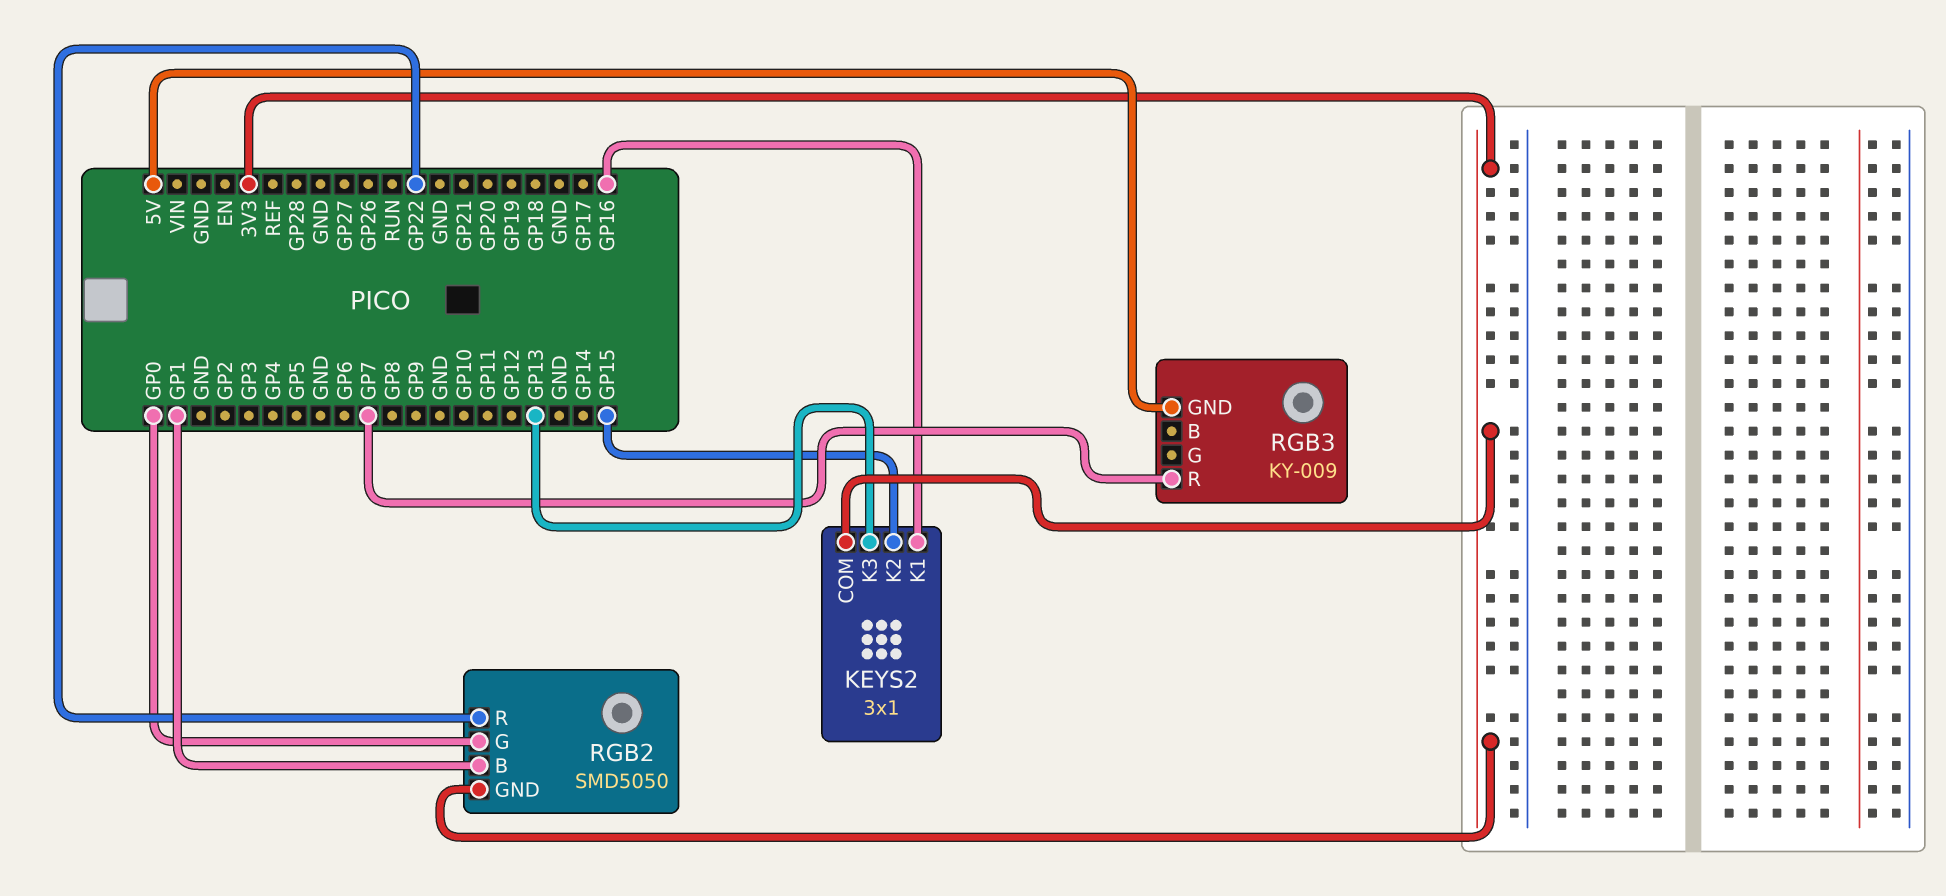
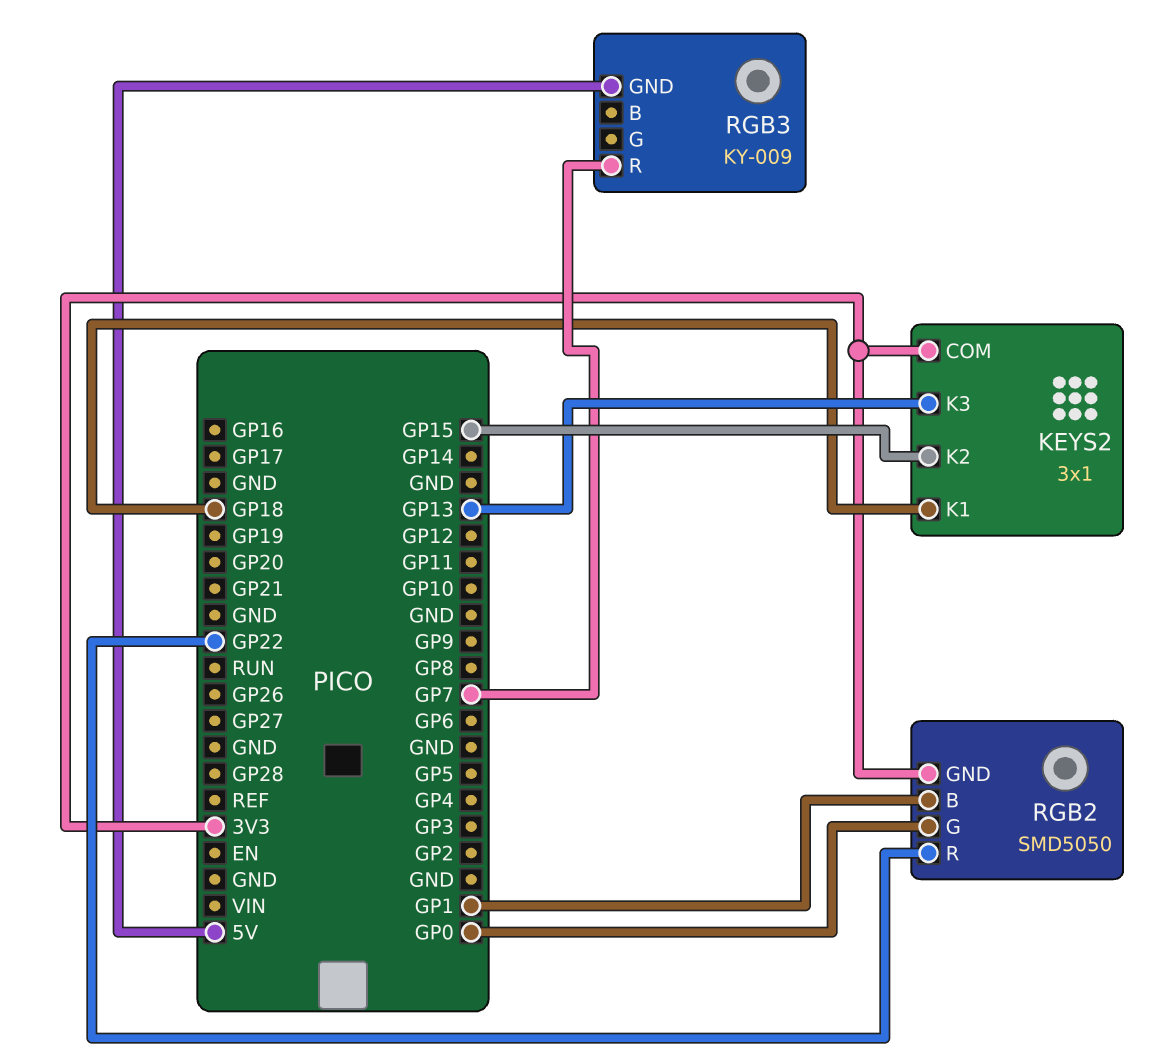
KEYS2 pin K1: GP16 -> GP18

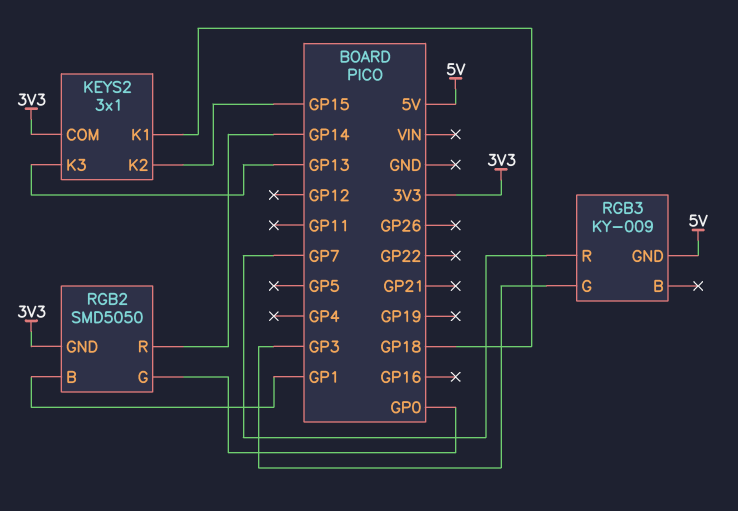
RGB2 pin R: GP22 -> GP14
RGB3 pin G: none -> GP3

